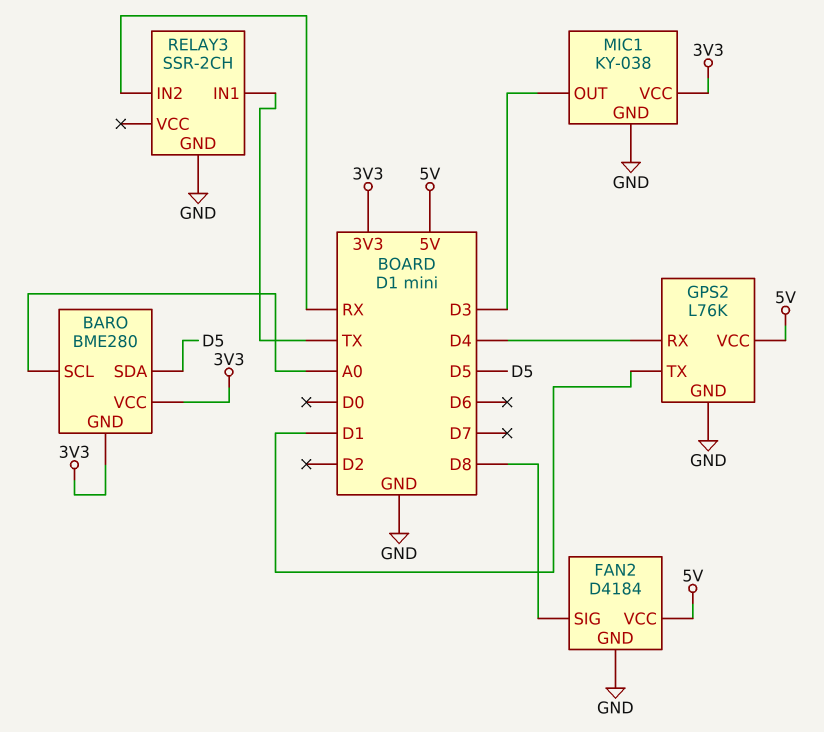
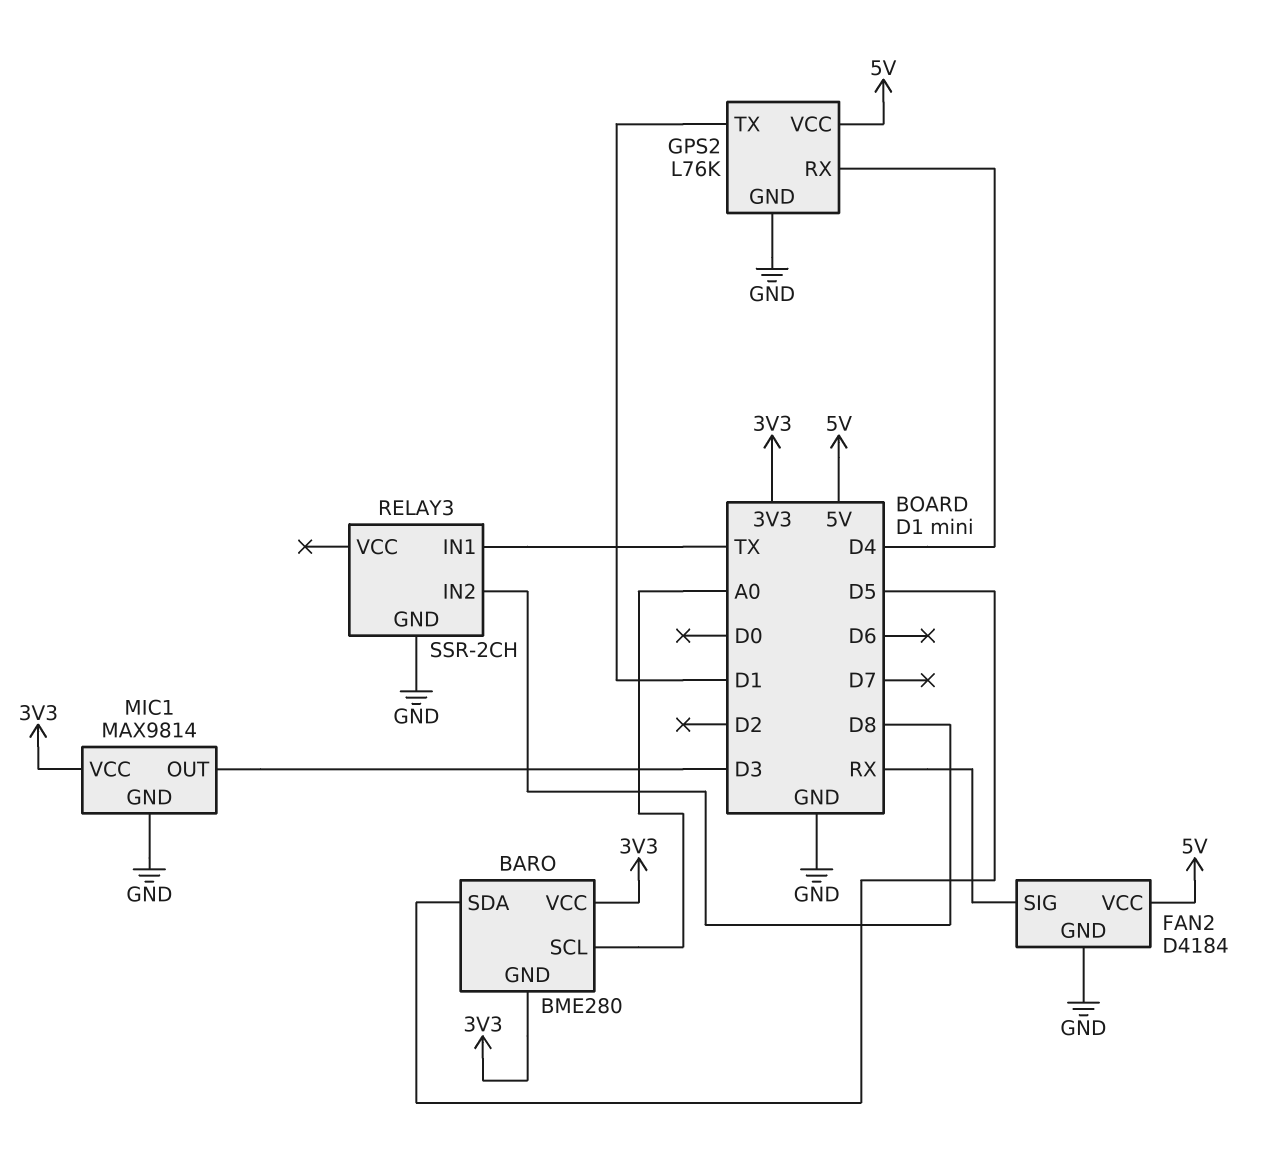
FAN2 pin SIG: D8 -> RX
MIC1: KY-038 -> MAX9814
RELAY3 pin IN2: RX -> D8

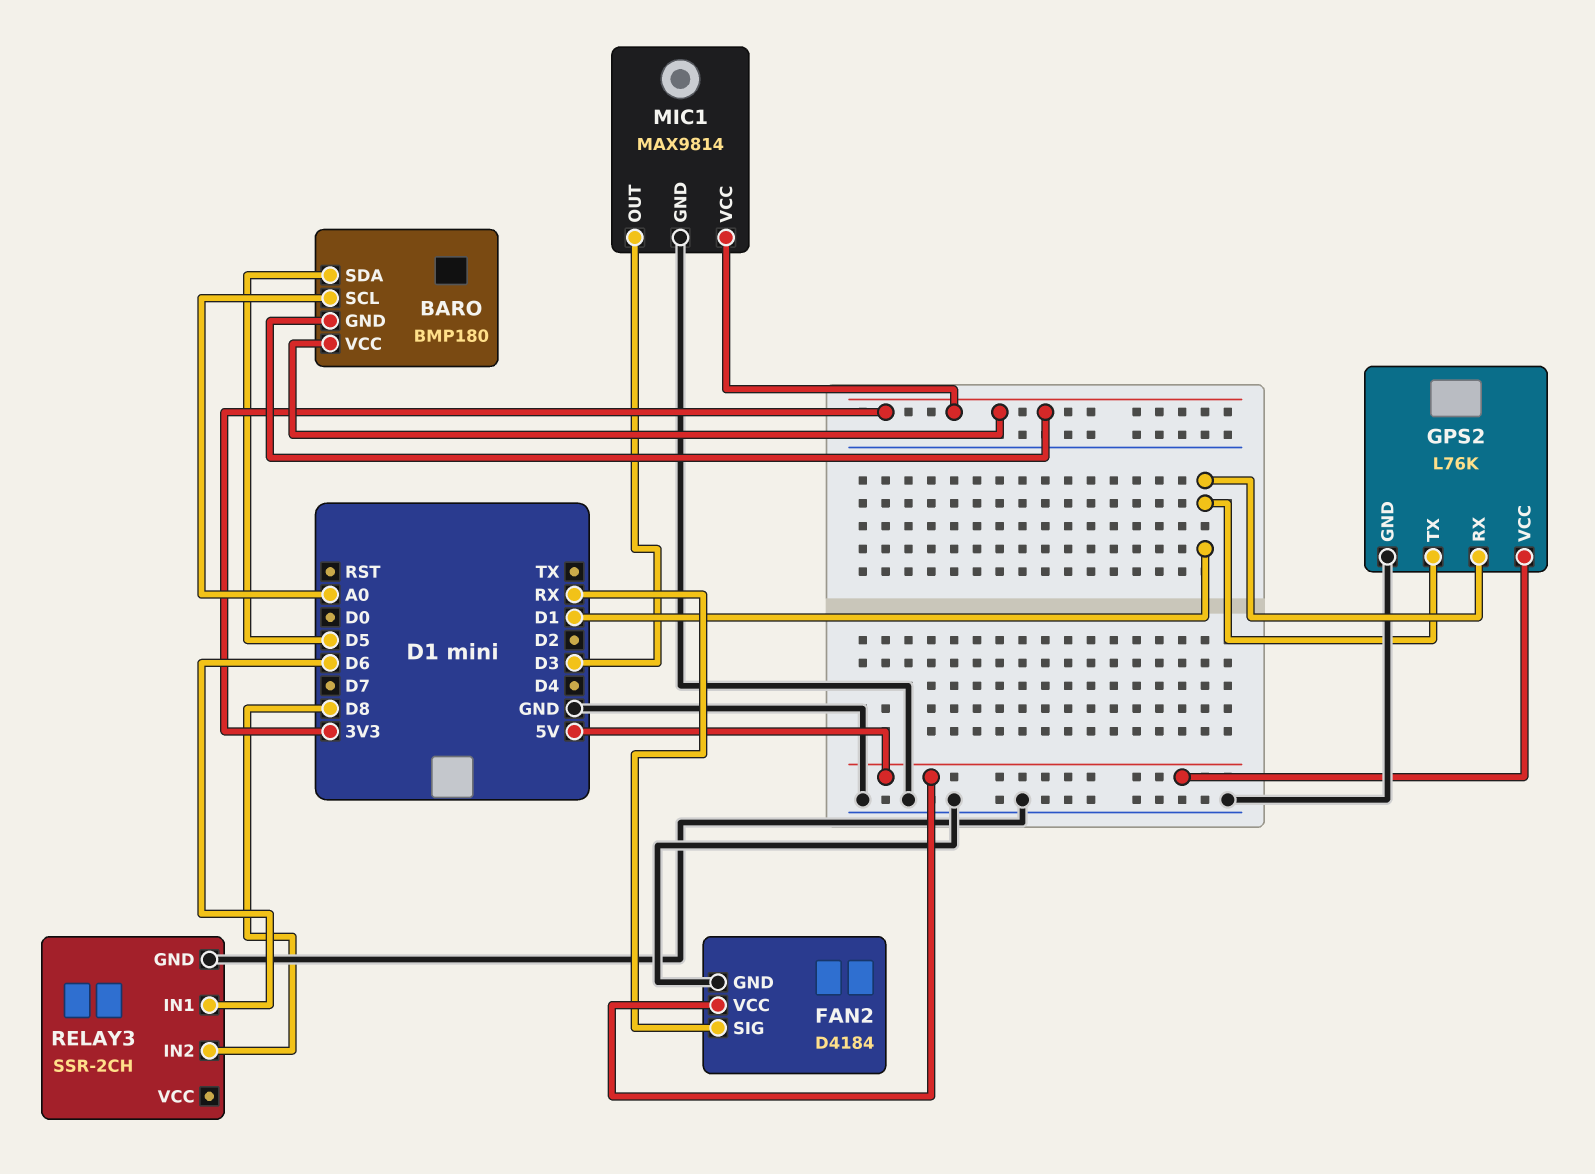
BARO: BME280 -> BMP180
GPS2 pin RX: D4 -> D1
RELAY3 pin IN1: TX -> D6

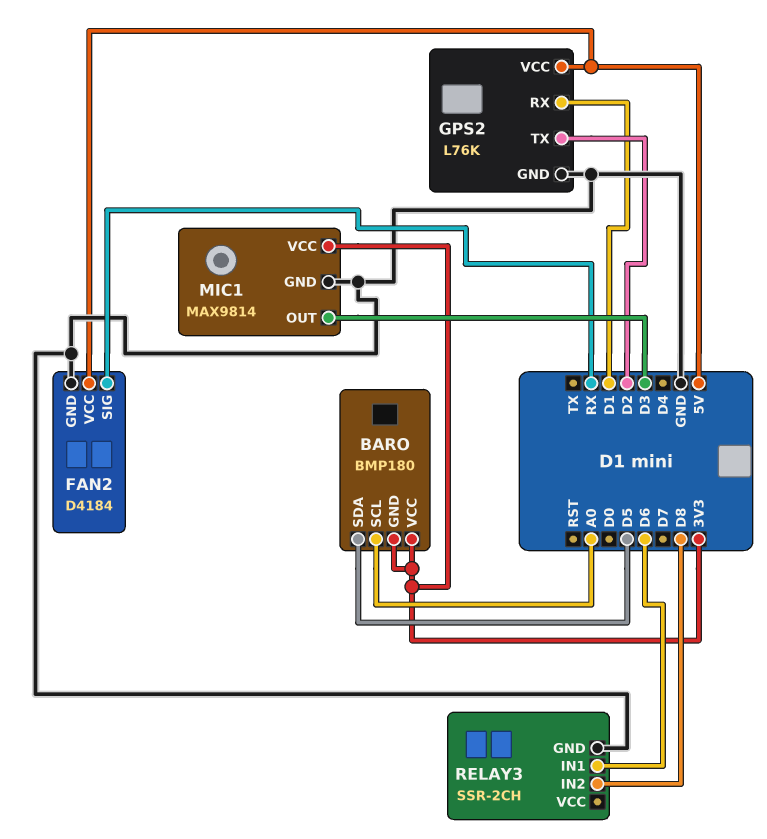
GPS2 pin TX: D1 -> D2

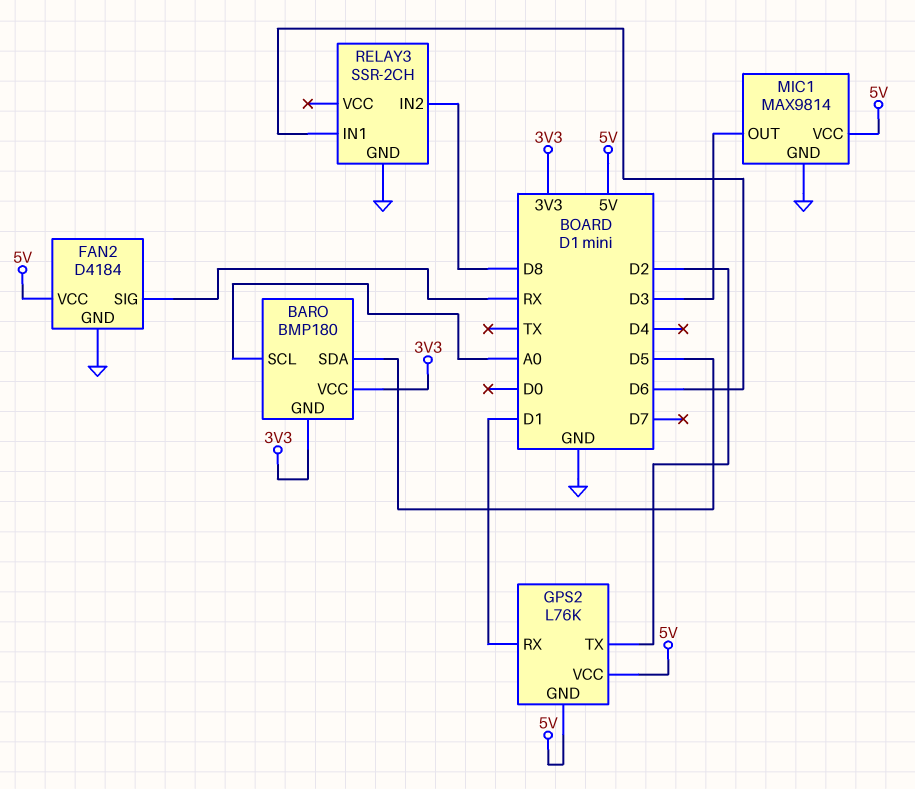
GPS2 pin GND: GND -> 5V
MIC1 pin VCC: 3V3 -> 5V

